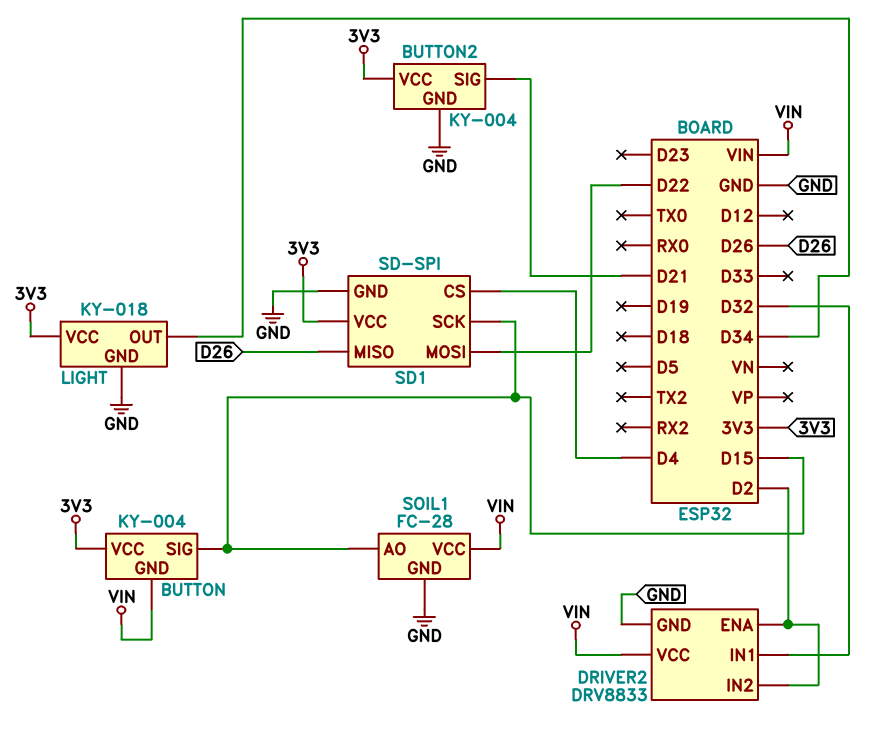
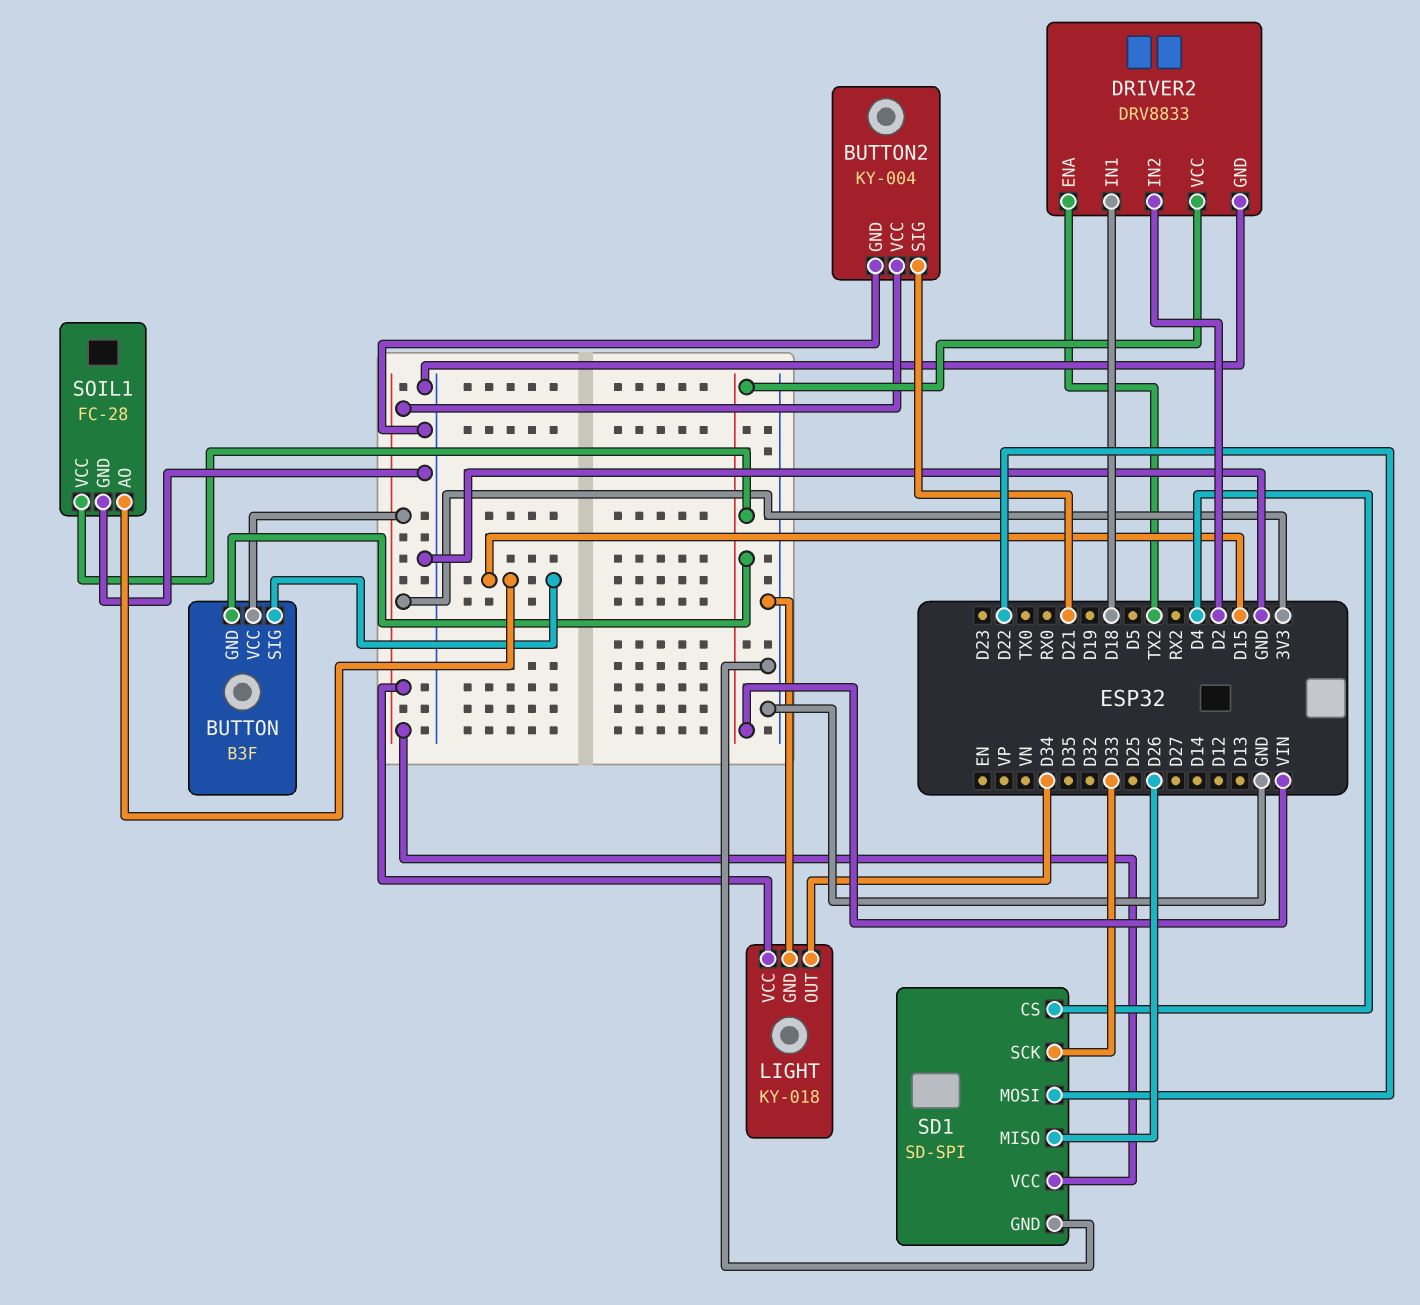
BUTTON: KY-004 -> B3F
DRIVER2 pin ENA: D2 -> TX2
DRIVER2 pin IN1: D32 -> D18
SD1 pin SCK: D15 -> D33

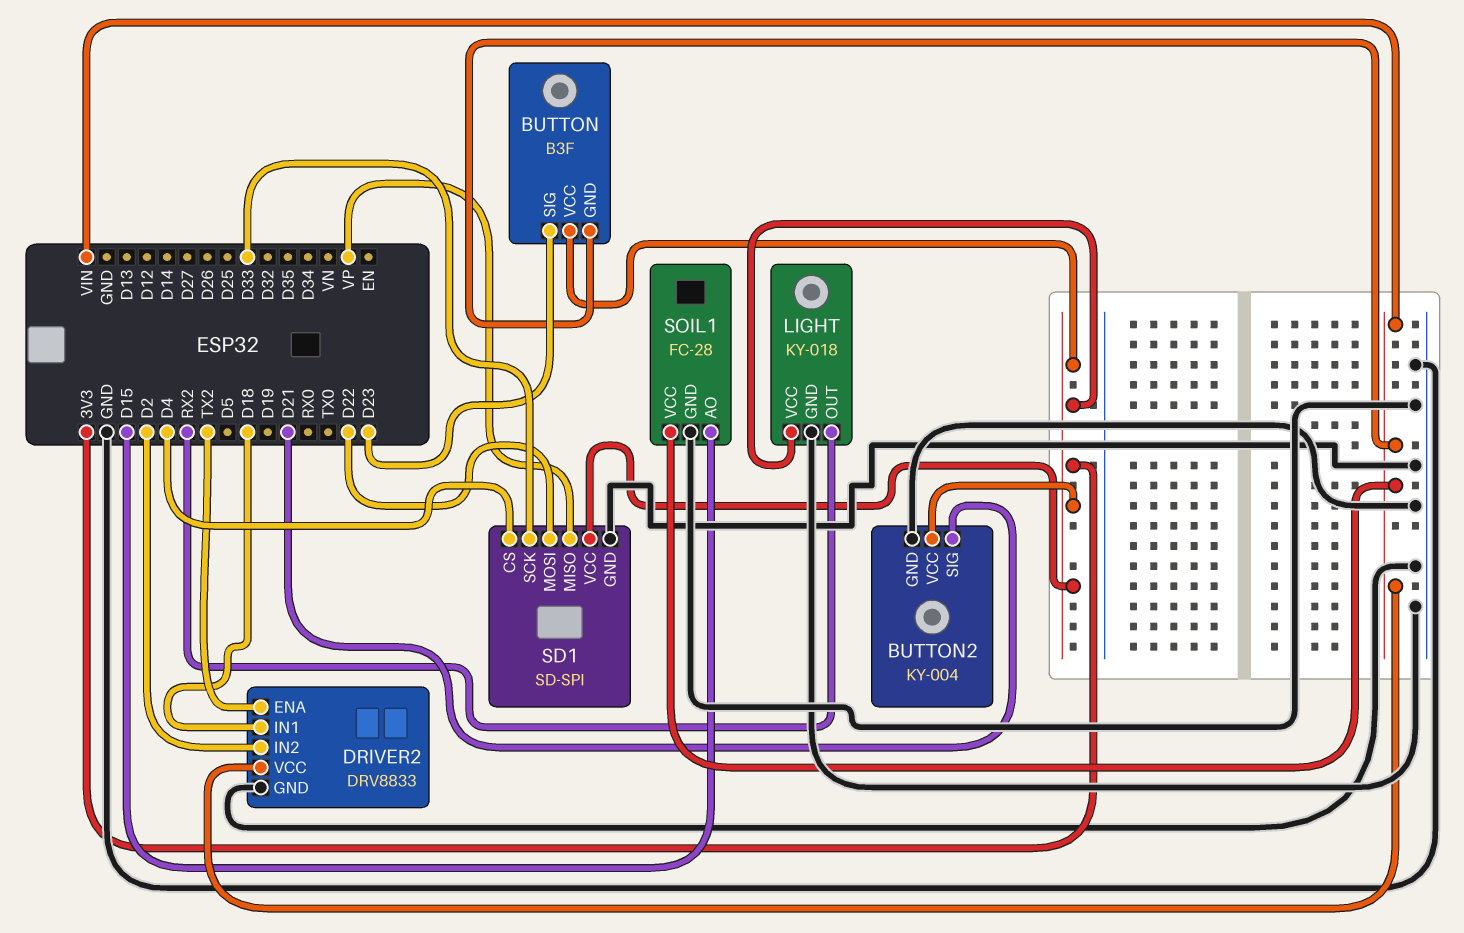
BUTTON pin SIG: D15 -> D23
LIGHT pin OUT: D34 -> RX2
SD1 pin MISO: D26 -> VP

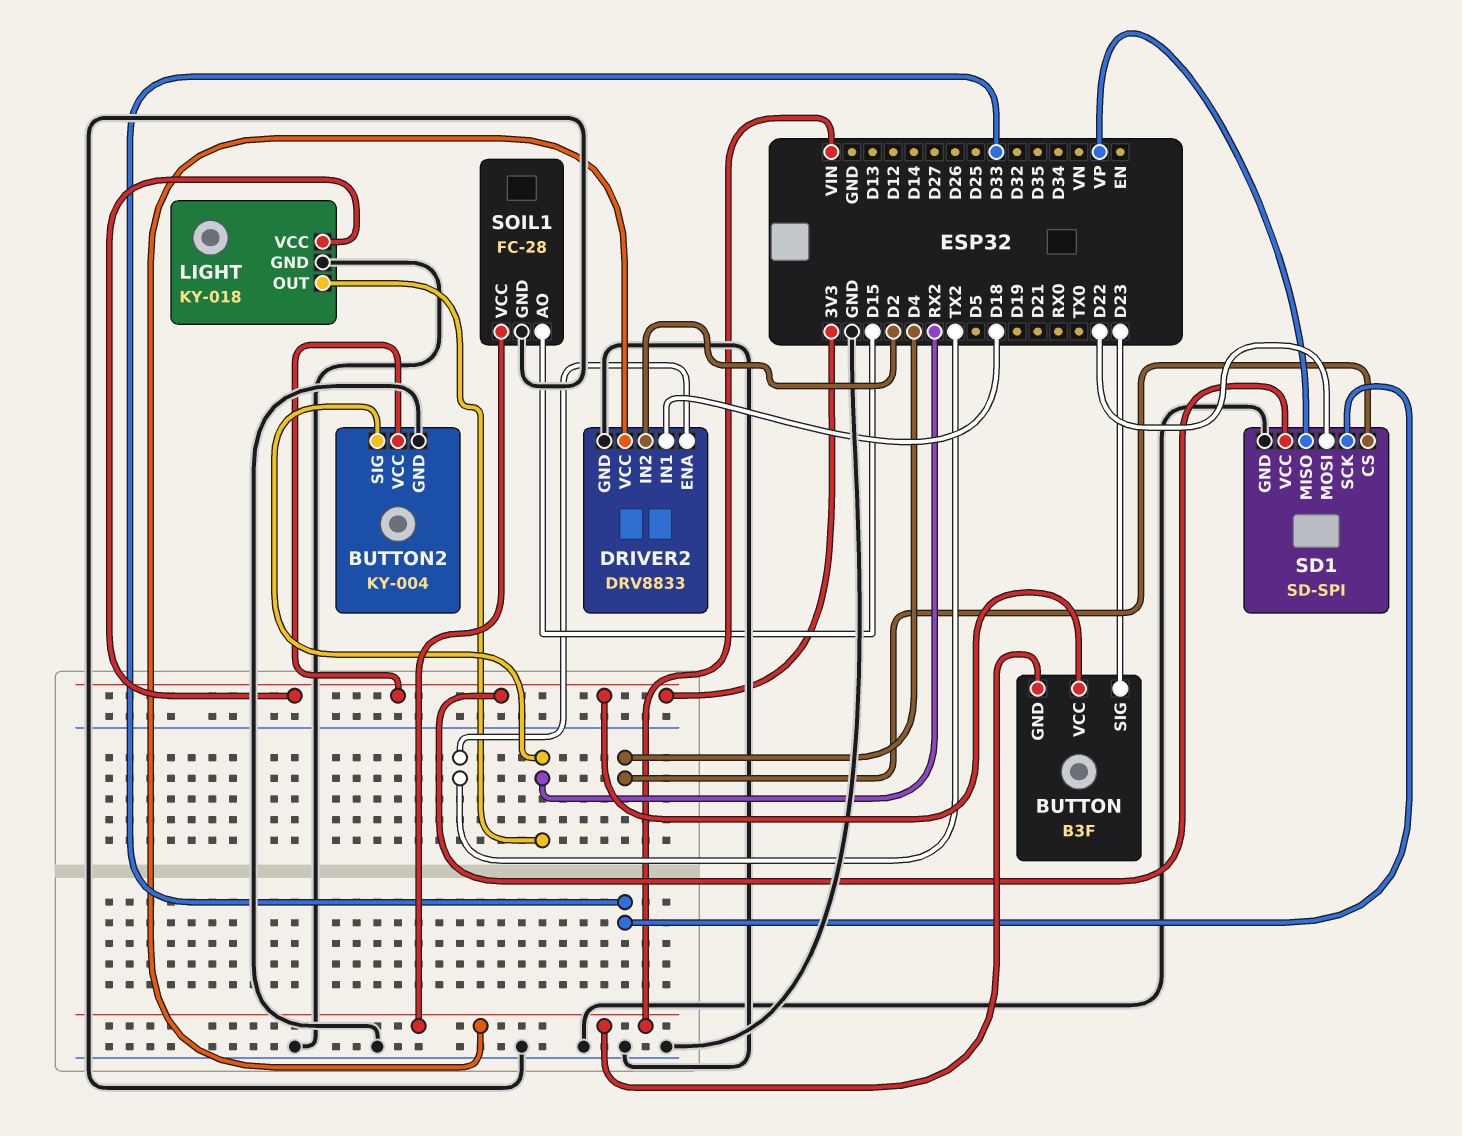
BUTTON2 pin SIG: D21 -> RX2

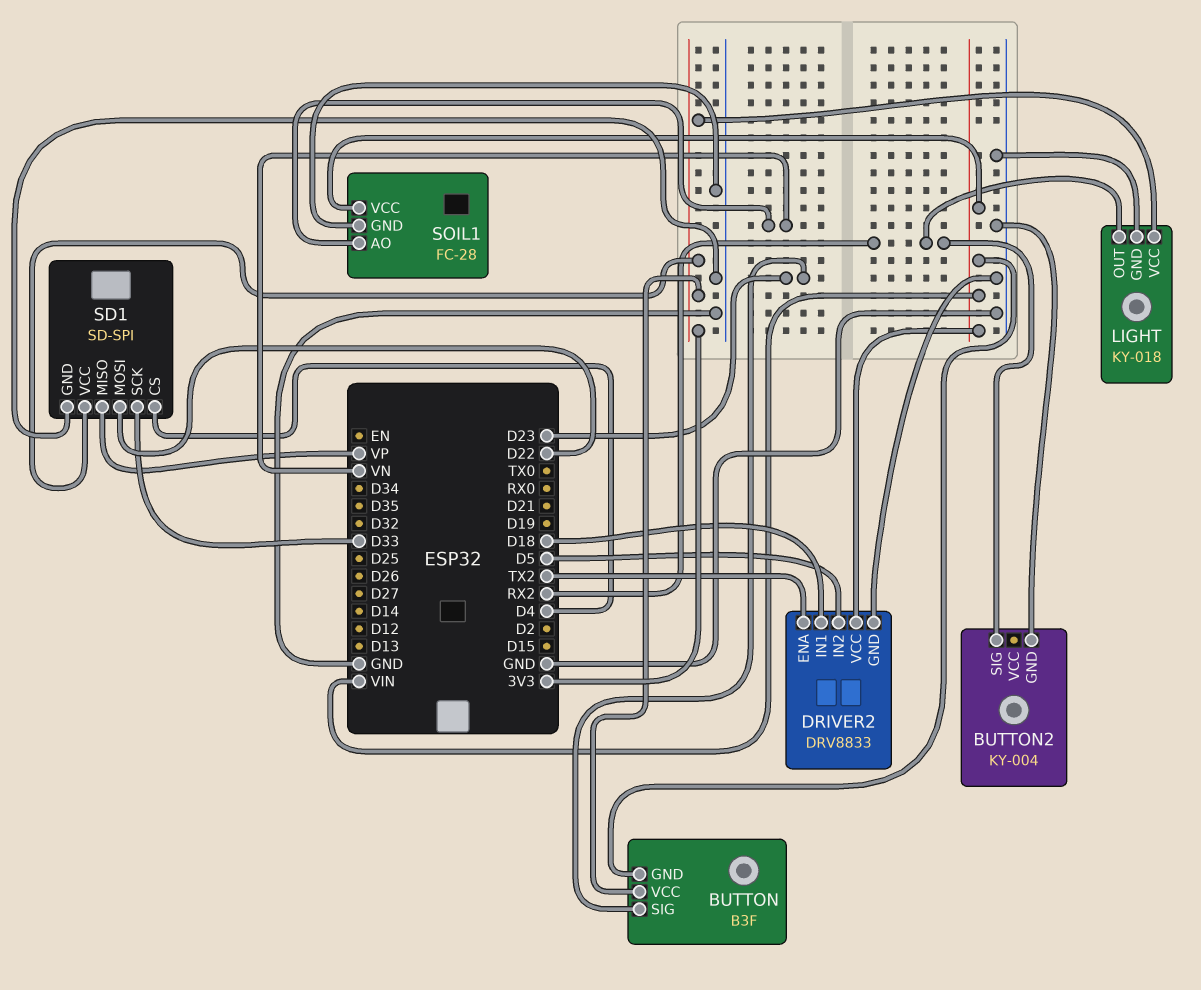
BUTTON2 pin VCC: 3V3 -> none
DRIVER2 pin IN2: D2 -> D5
SOIL1 pin AO: D15 -> VN

